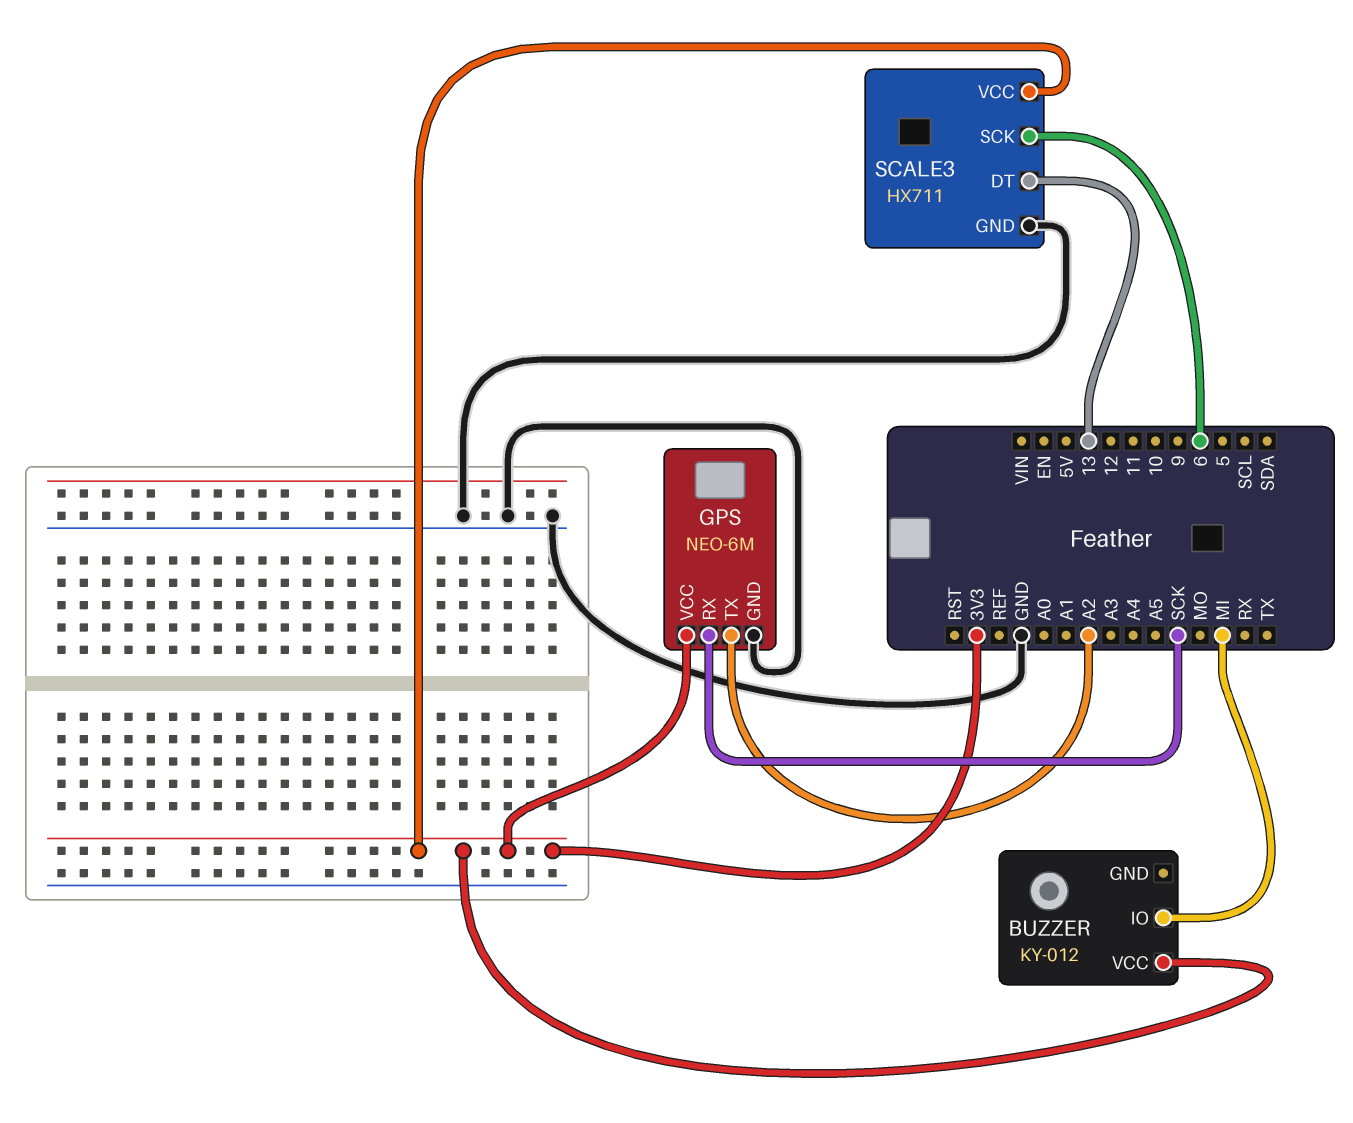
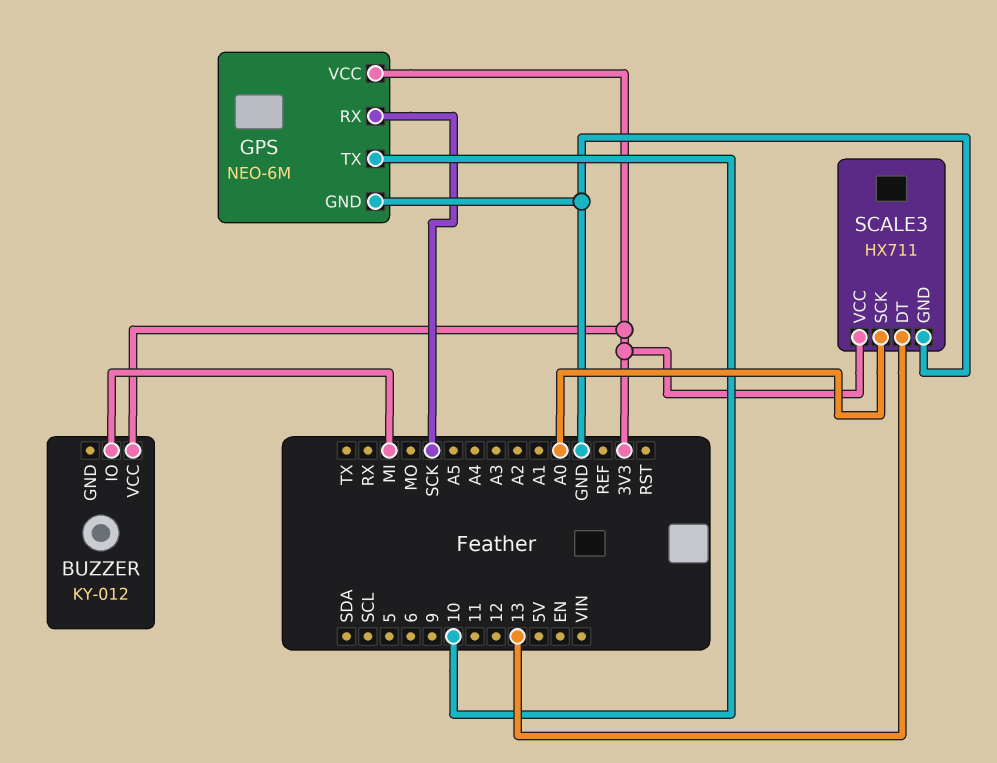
GPS pin TX: A2 -> 10
SCALE3 pin SCK: 6 -> A0

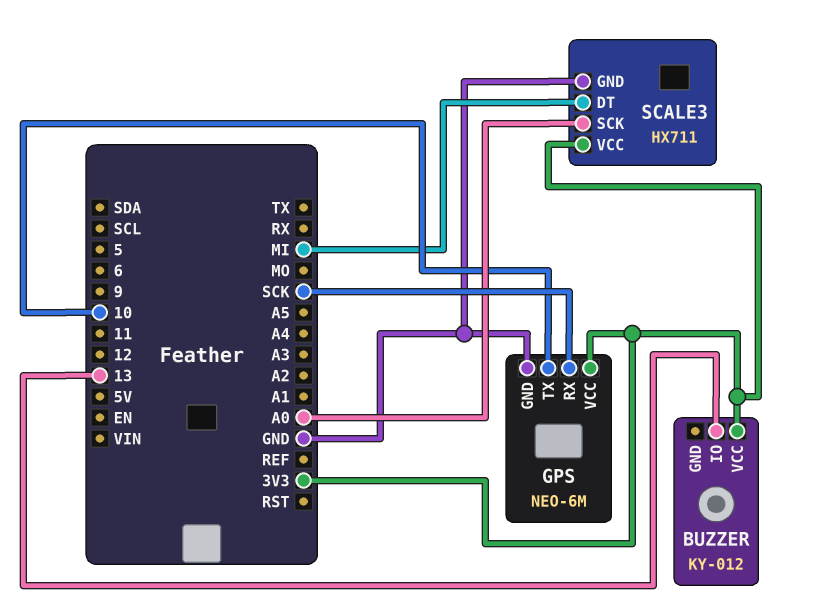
BUZZER pin IO: MI -> 13
SCALE3 pin DT: 13 -> MI

